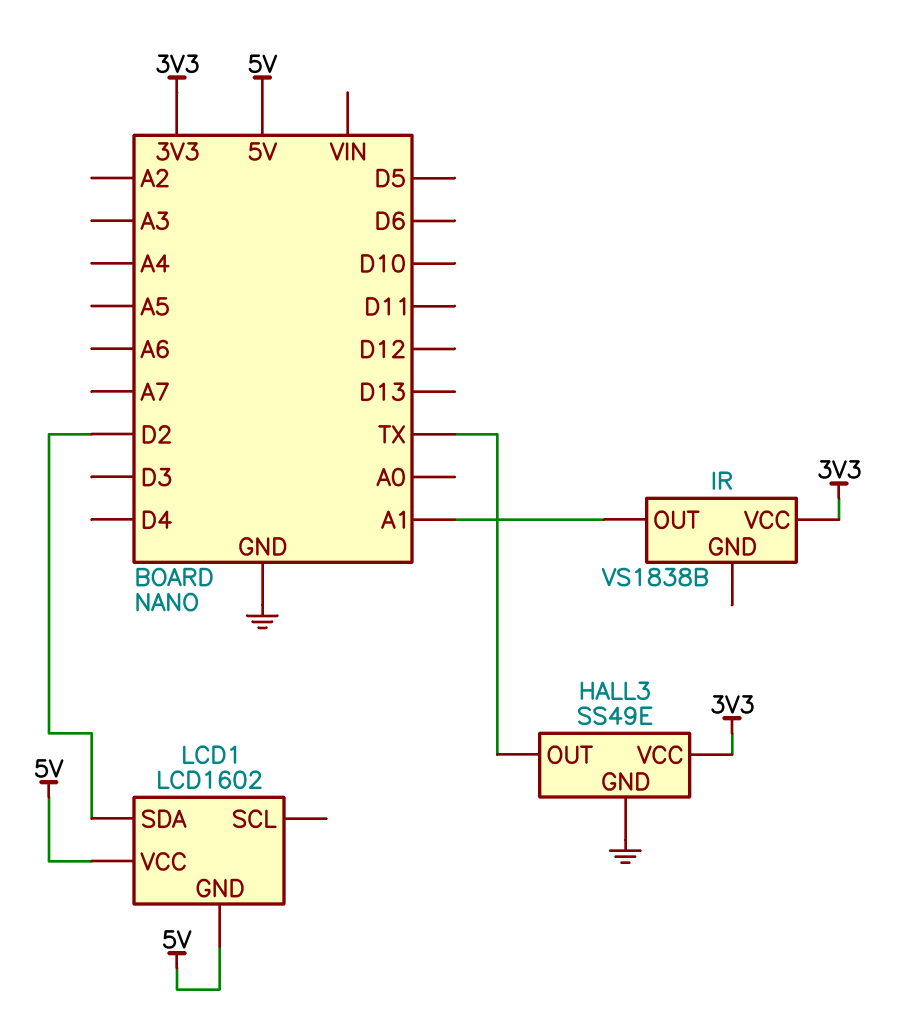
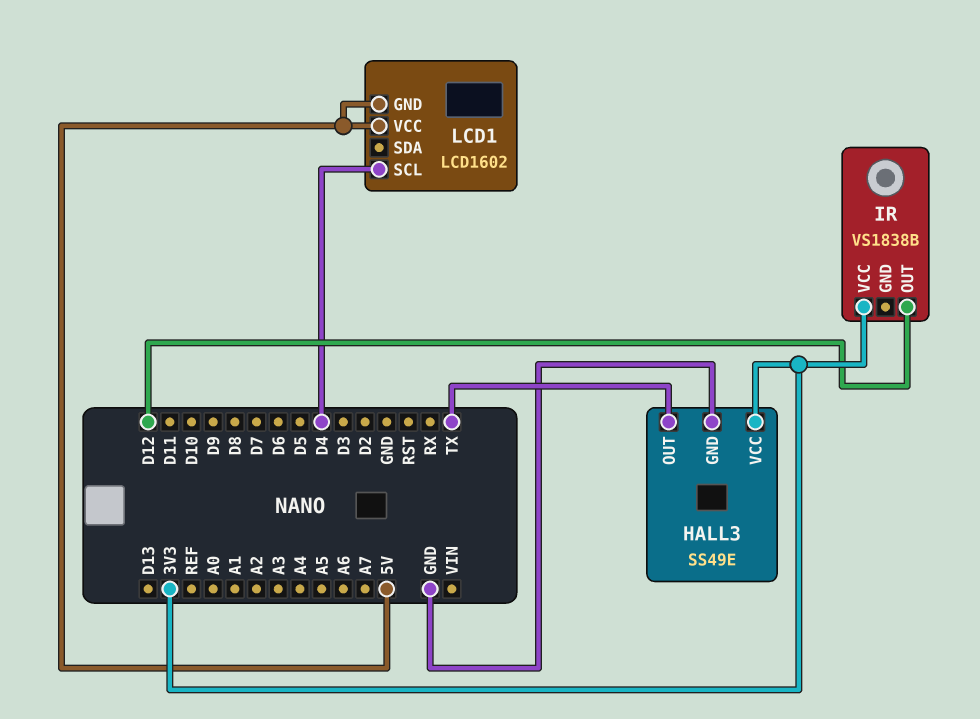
IR pin OUT: A1 -> D12
LCD1 pin SCL: none -> D4
LCD1 pin SDA: D2 -> none

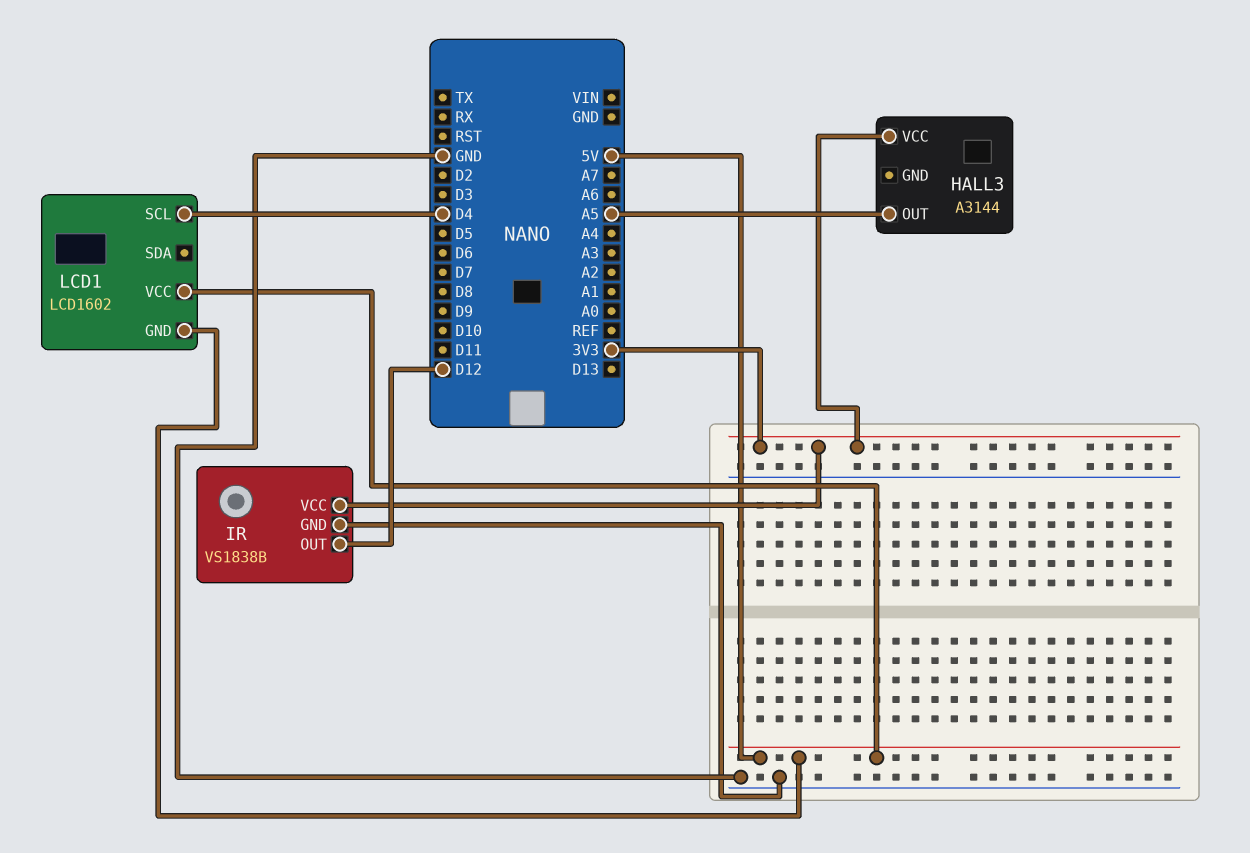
HALL3: SS49E -> A3144
HALL3 pin GND: GND -> none
HALL3 pin OUT: TX -> A5
IR pin GND: none -> GND

